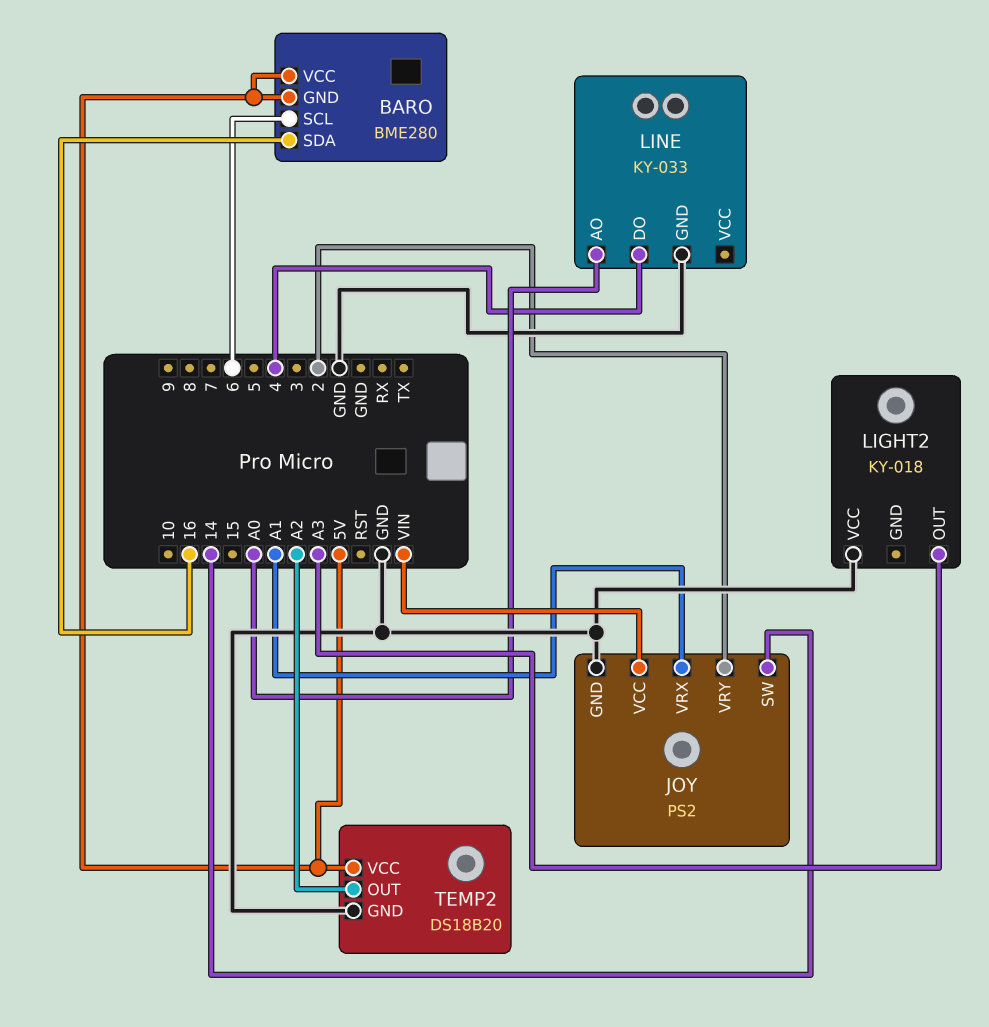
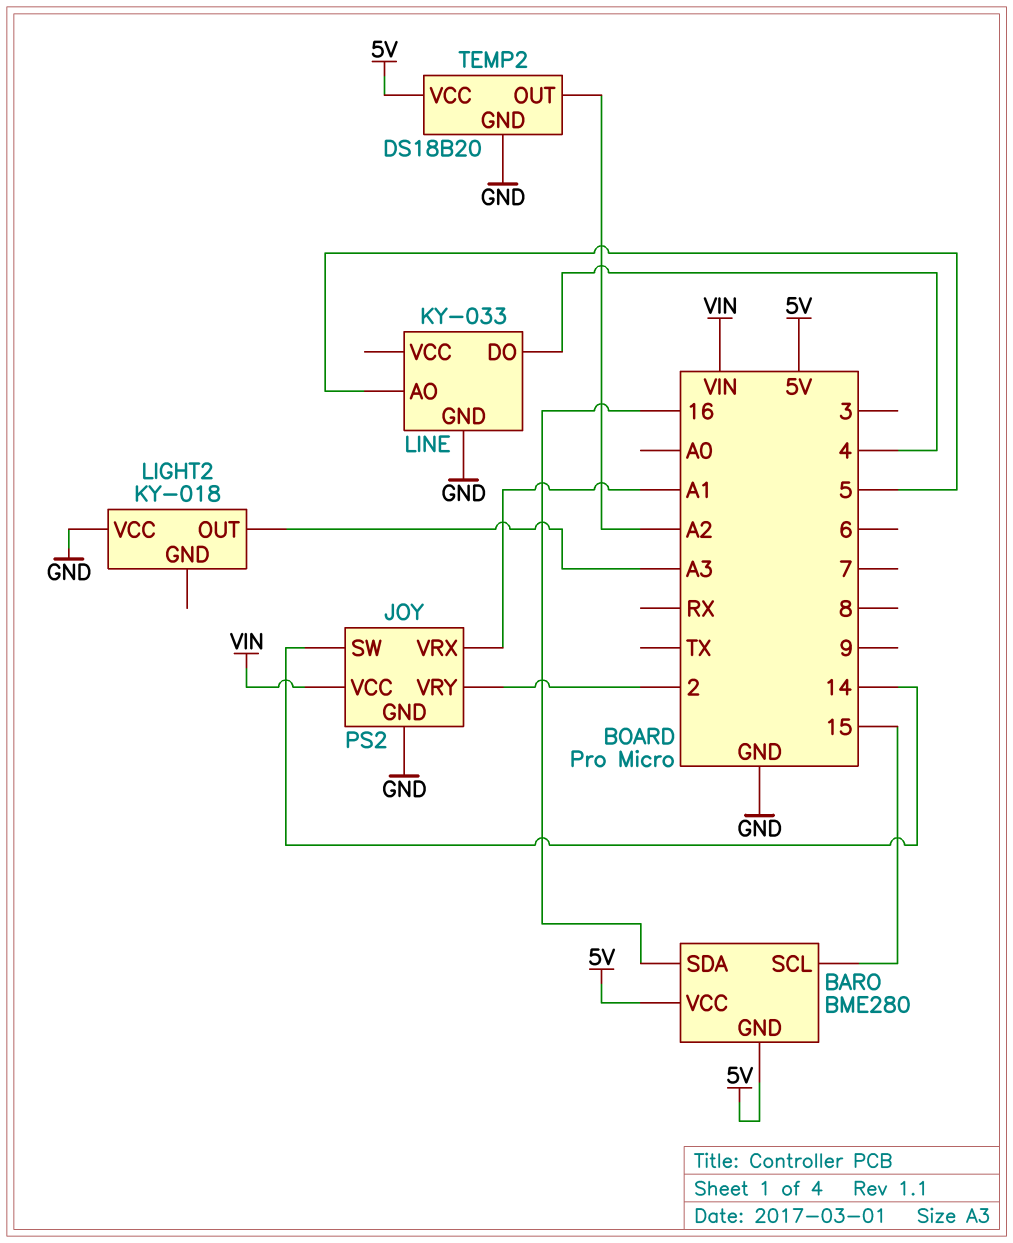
BARO pin SCL: 6 -> 15
LINE pin AO: A0 -> 5

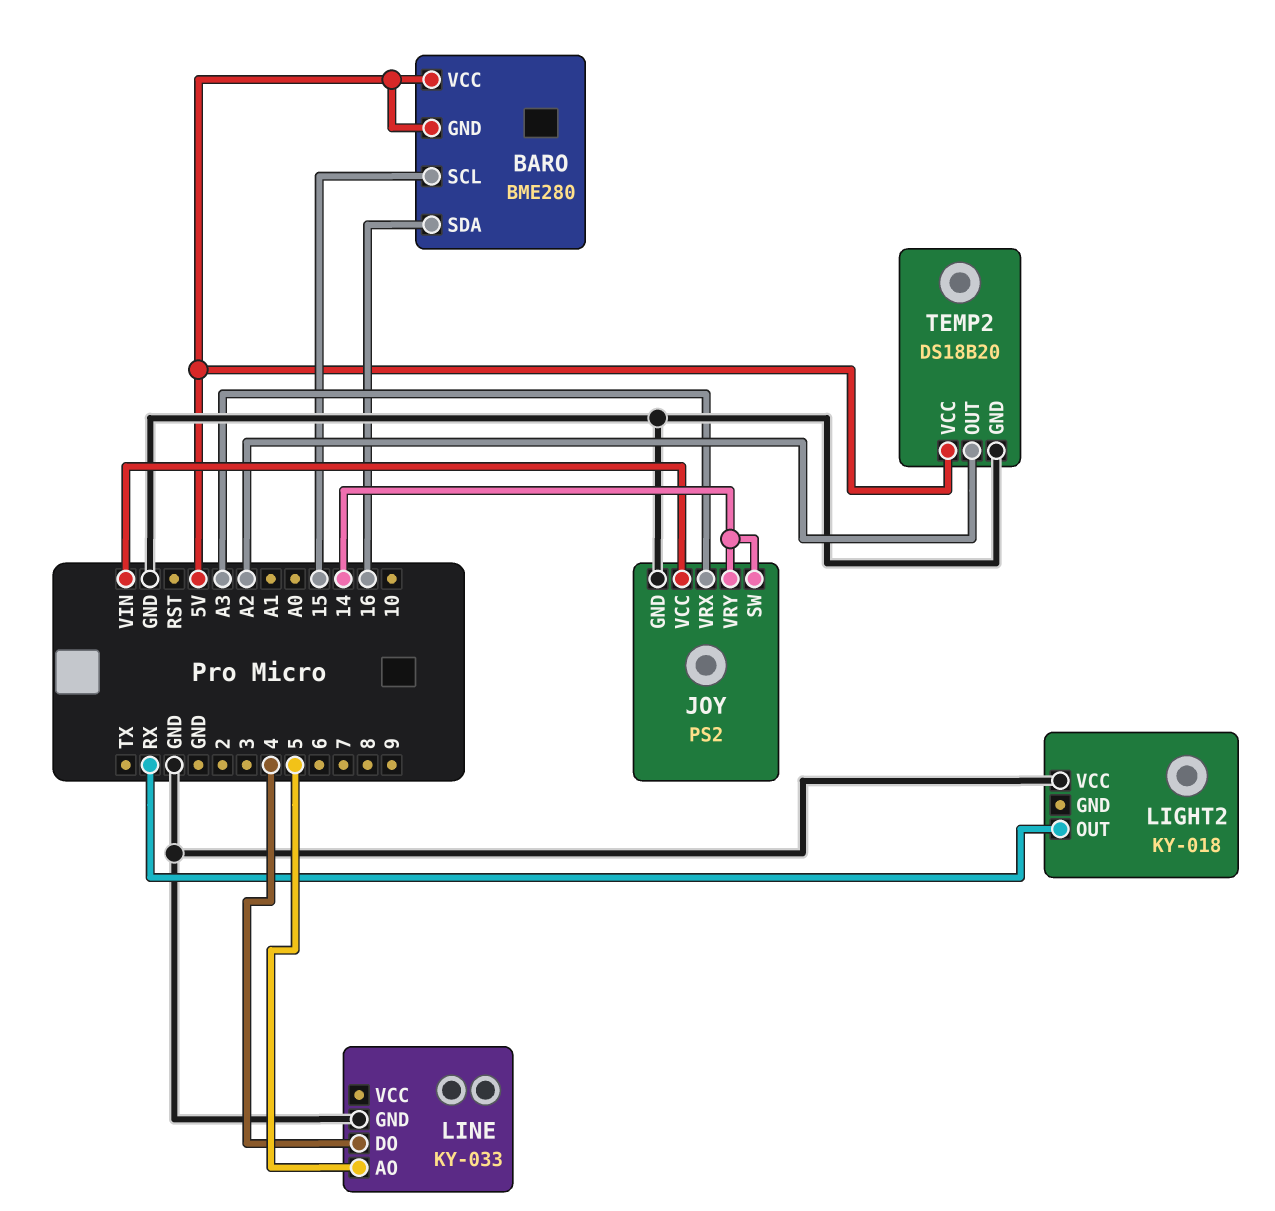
JOY pin VRX: A1 -> A3
JOY pin VRY: 2 -> 14
LIGHT2 pin OUT: A3 -> RX

